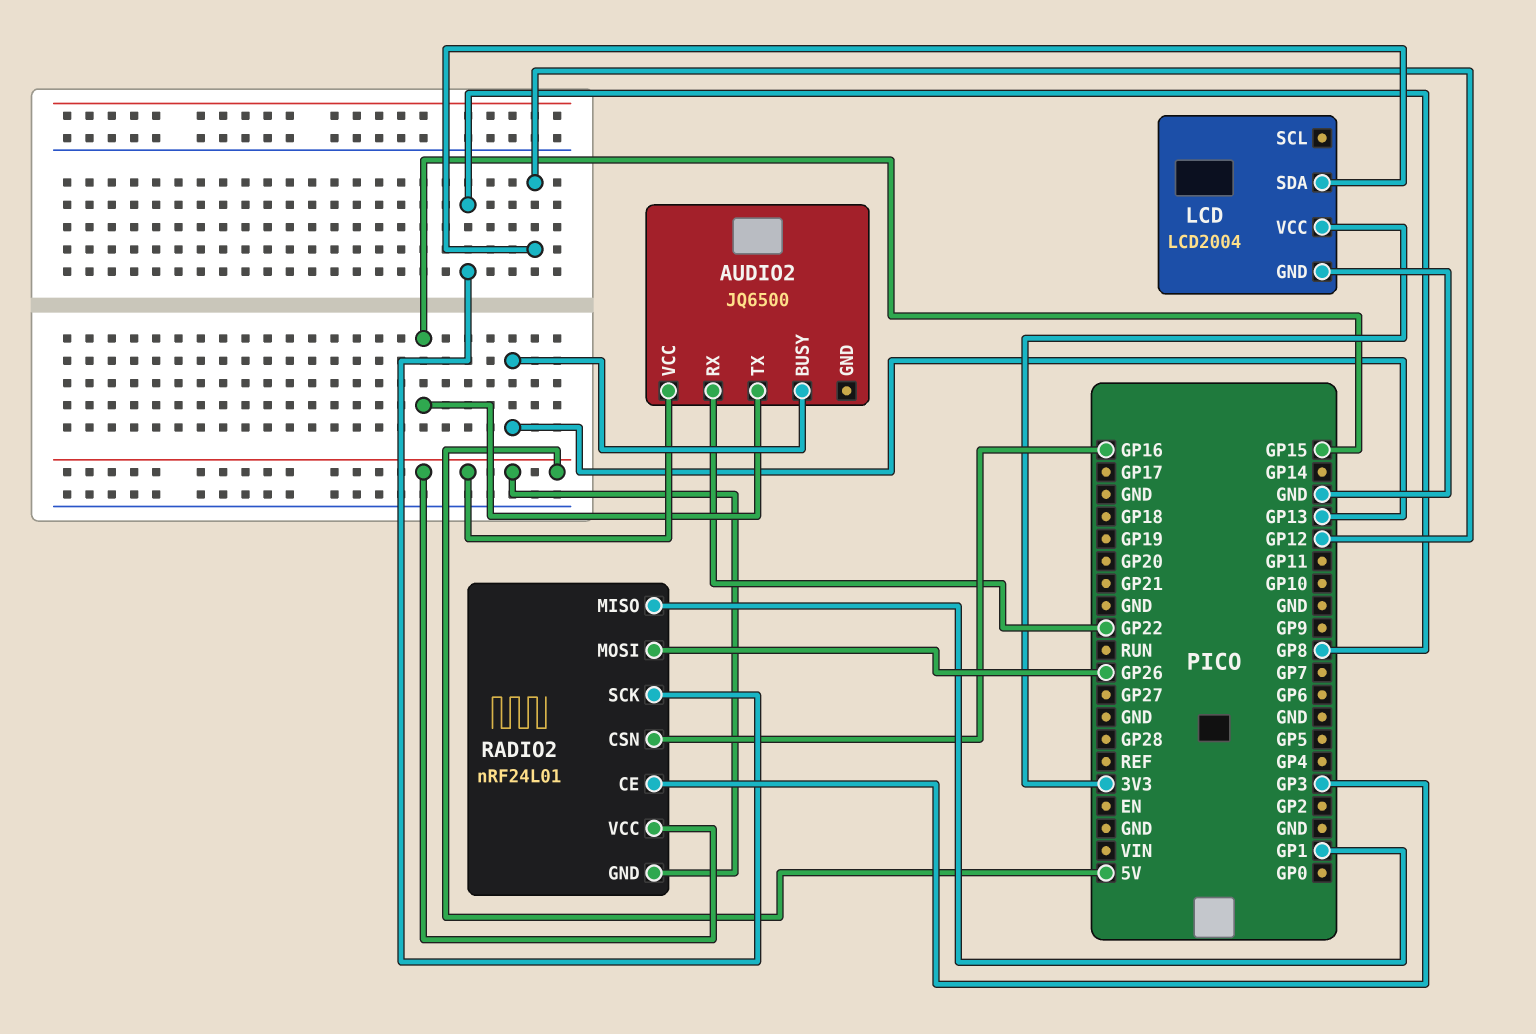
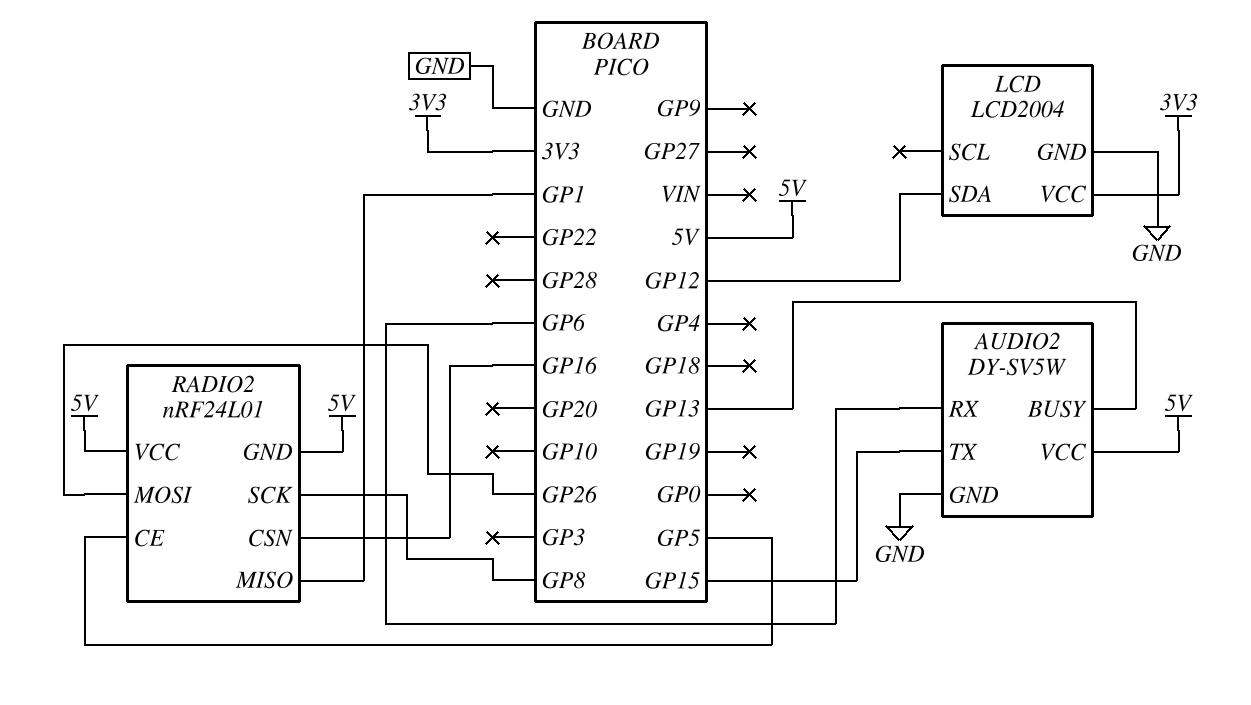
AUDIO2: JQ6500 -> DY-SV5W
AUDIO2 pin GND: none -> GND
AUDIO2 pin RX: GP22 -> GP6
RADIO2 pin CE: GP3 -> GP5

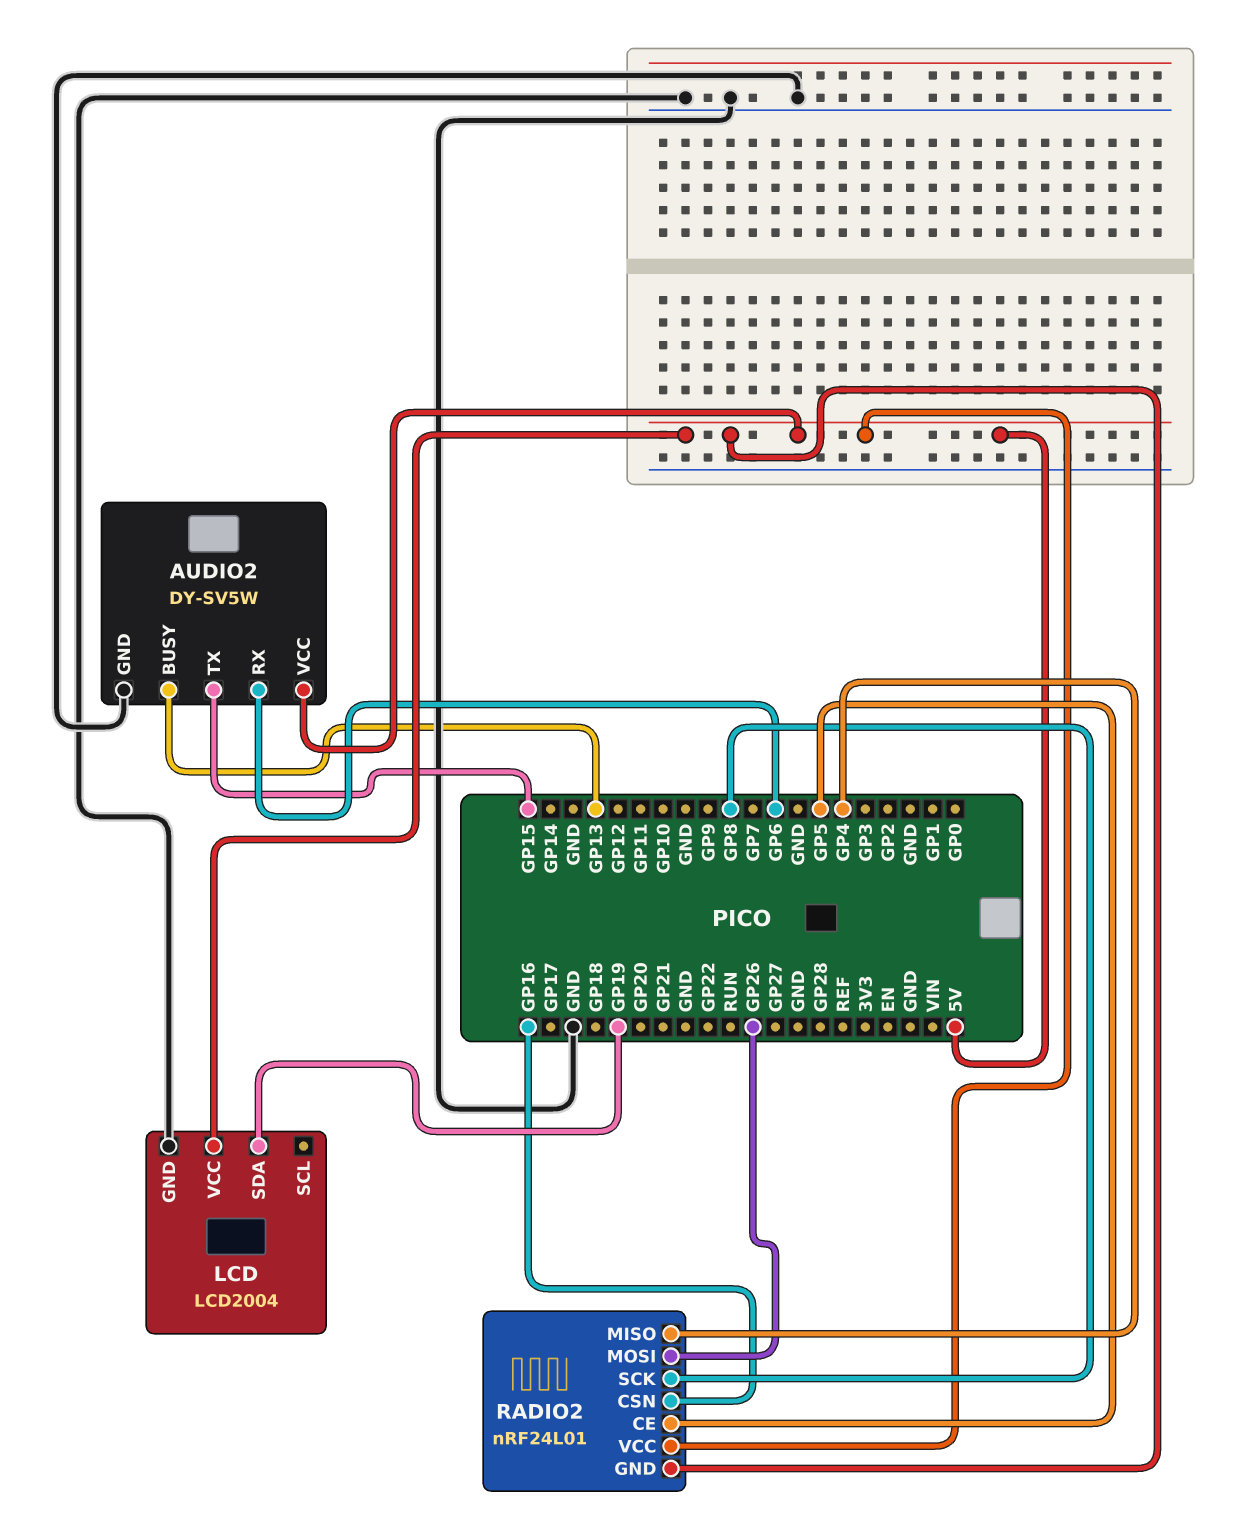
LCD pin SDA: GP12 -> GP19
LCD pin VCC: 3V3 -> 5V
RADIO2 pin MISO: GP1 -> GP4

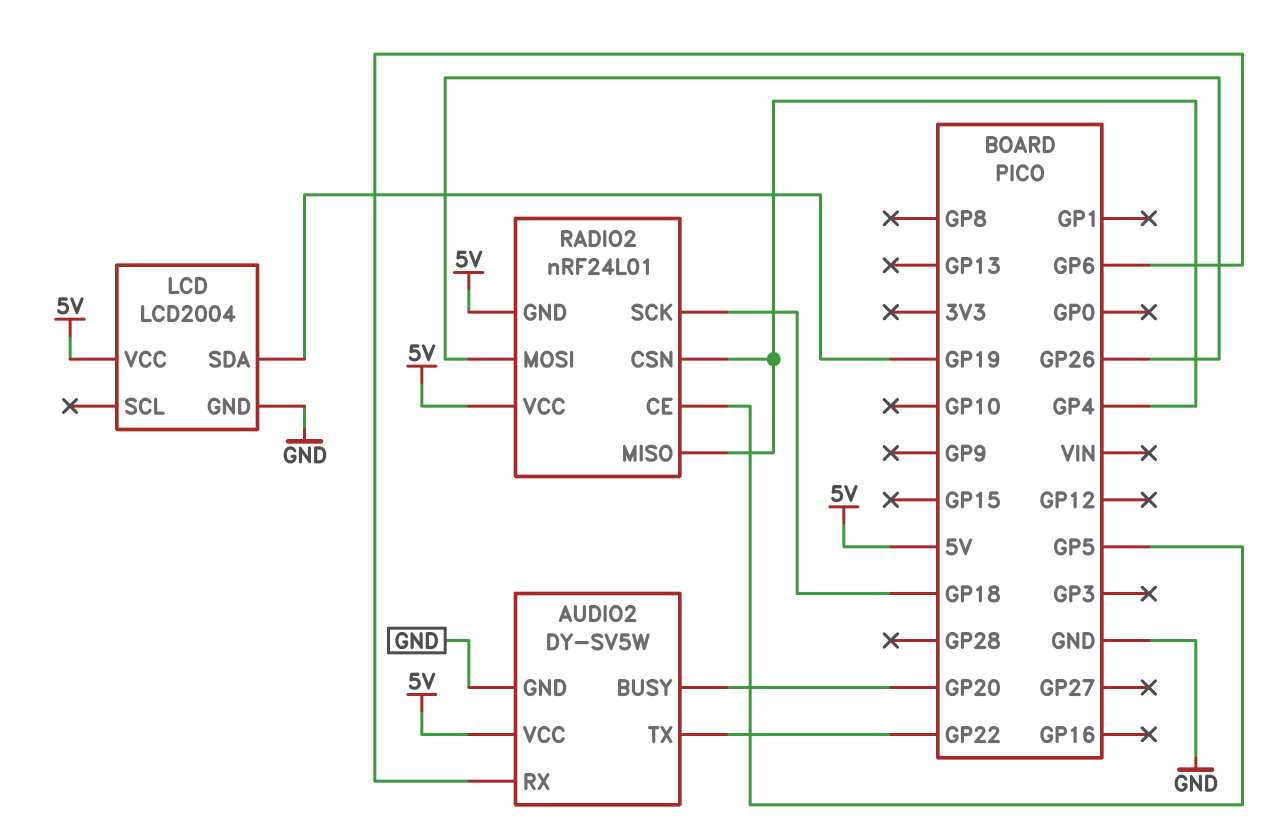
AUDIO2 pin BUSY: GP13 -> GP20
AUDIO2 pin TX: GP15 -> GP22
RADIO2 pin CSN: GP16 -> GP4
RADIO2 pin SCK: GP8 -> GP18

